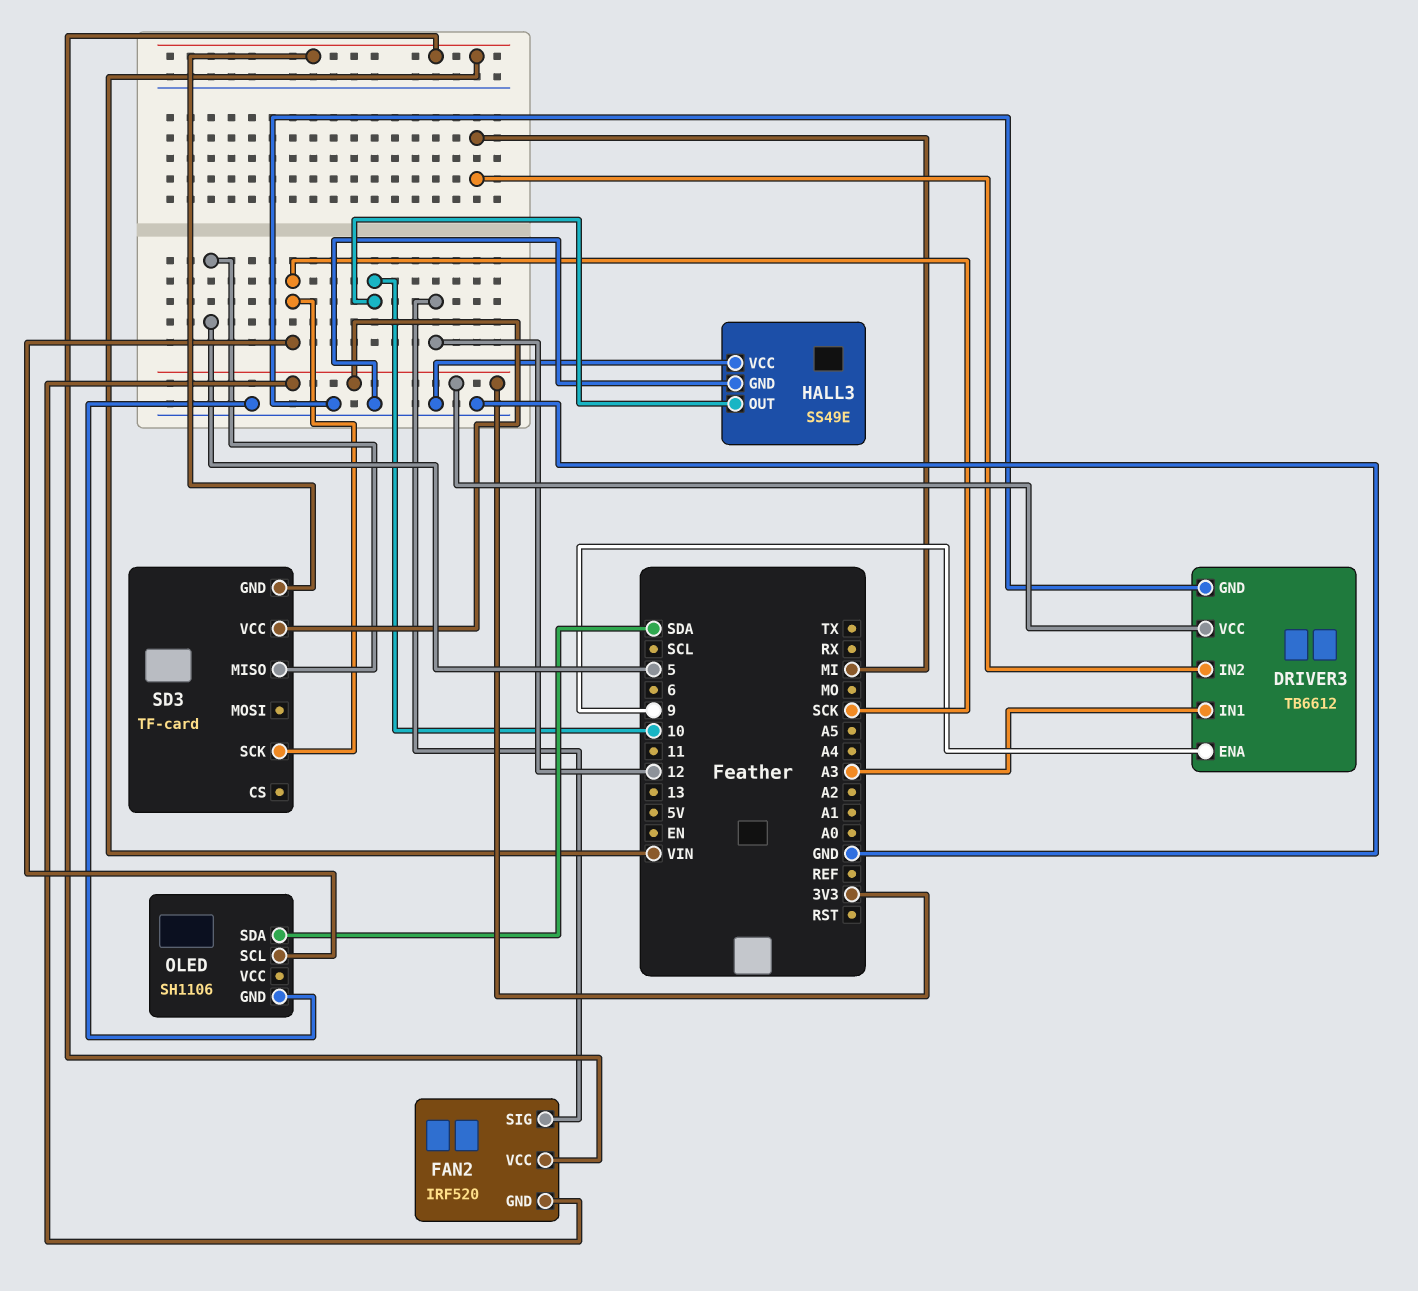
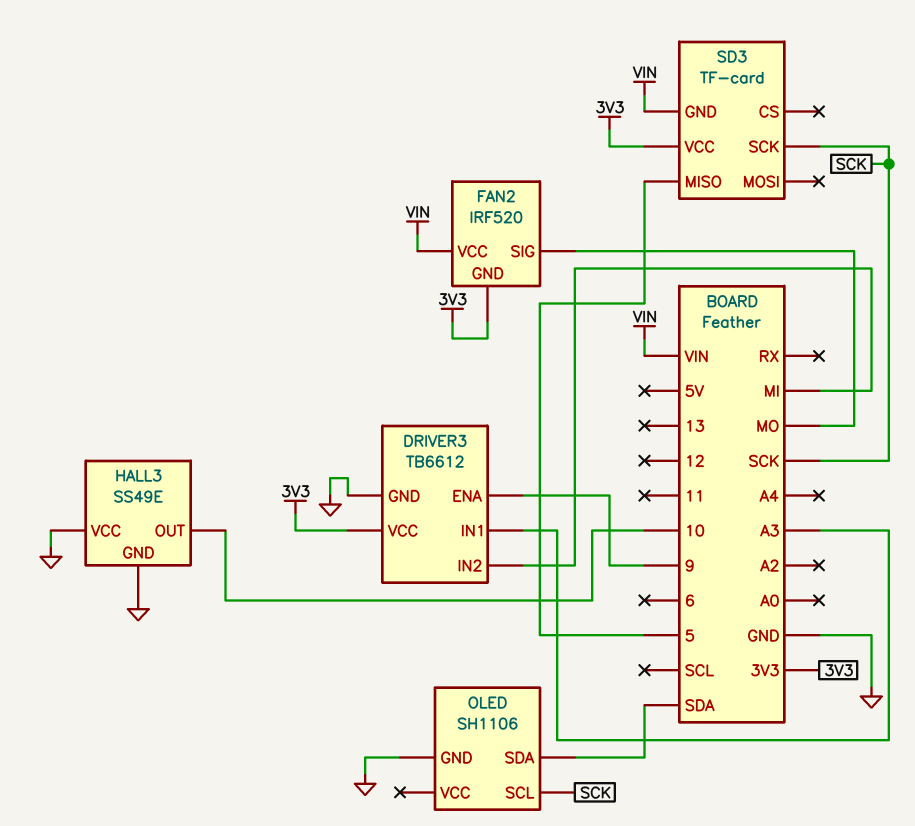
FAN2 pin SIG: 12 -> MO

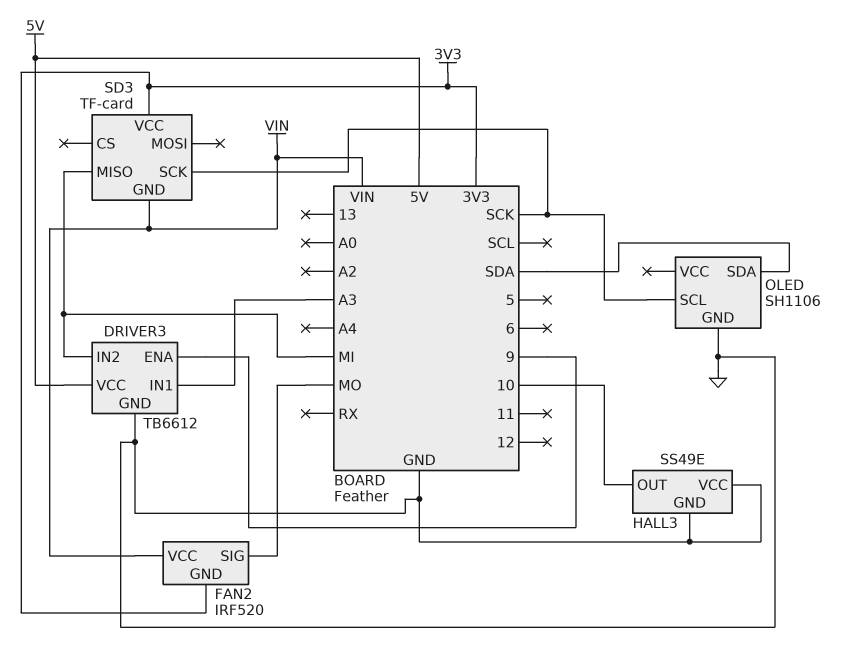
DRIVER3 pin VCC: 3V3 -> 5V
SD3 pin MISO: 5 -> MI

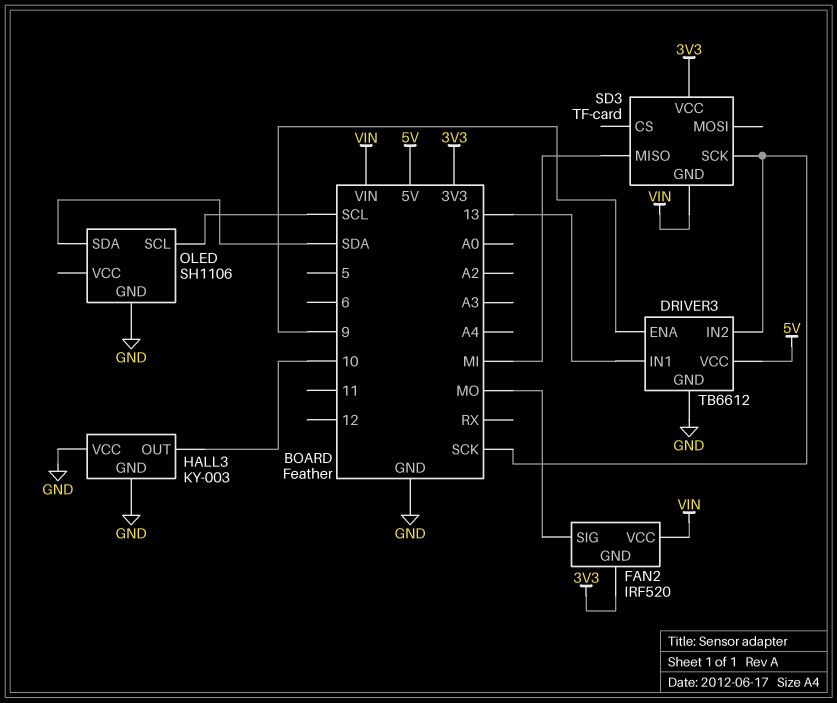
DRIVER3 pin IN1: A3 -> 13
DRIVER3 pin IN2: MI -> SCK
HALL3: SS49E -> KY-003
OLED pin SCL: SCK -> SCL

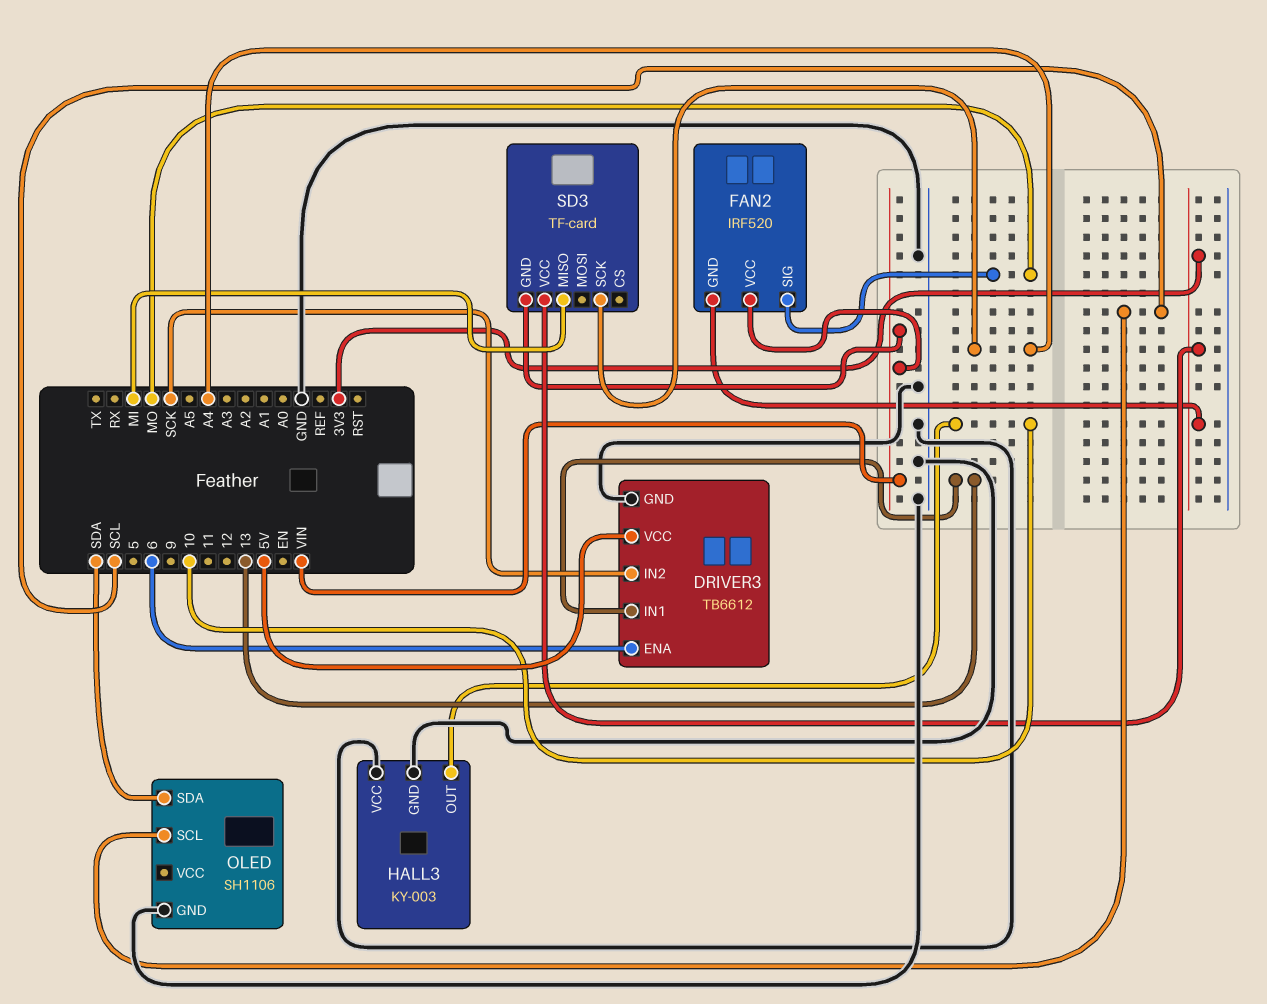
DRIVER3 pin ENA: 9 -> 6
SD3 pin SCK: SCK -> A4

